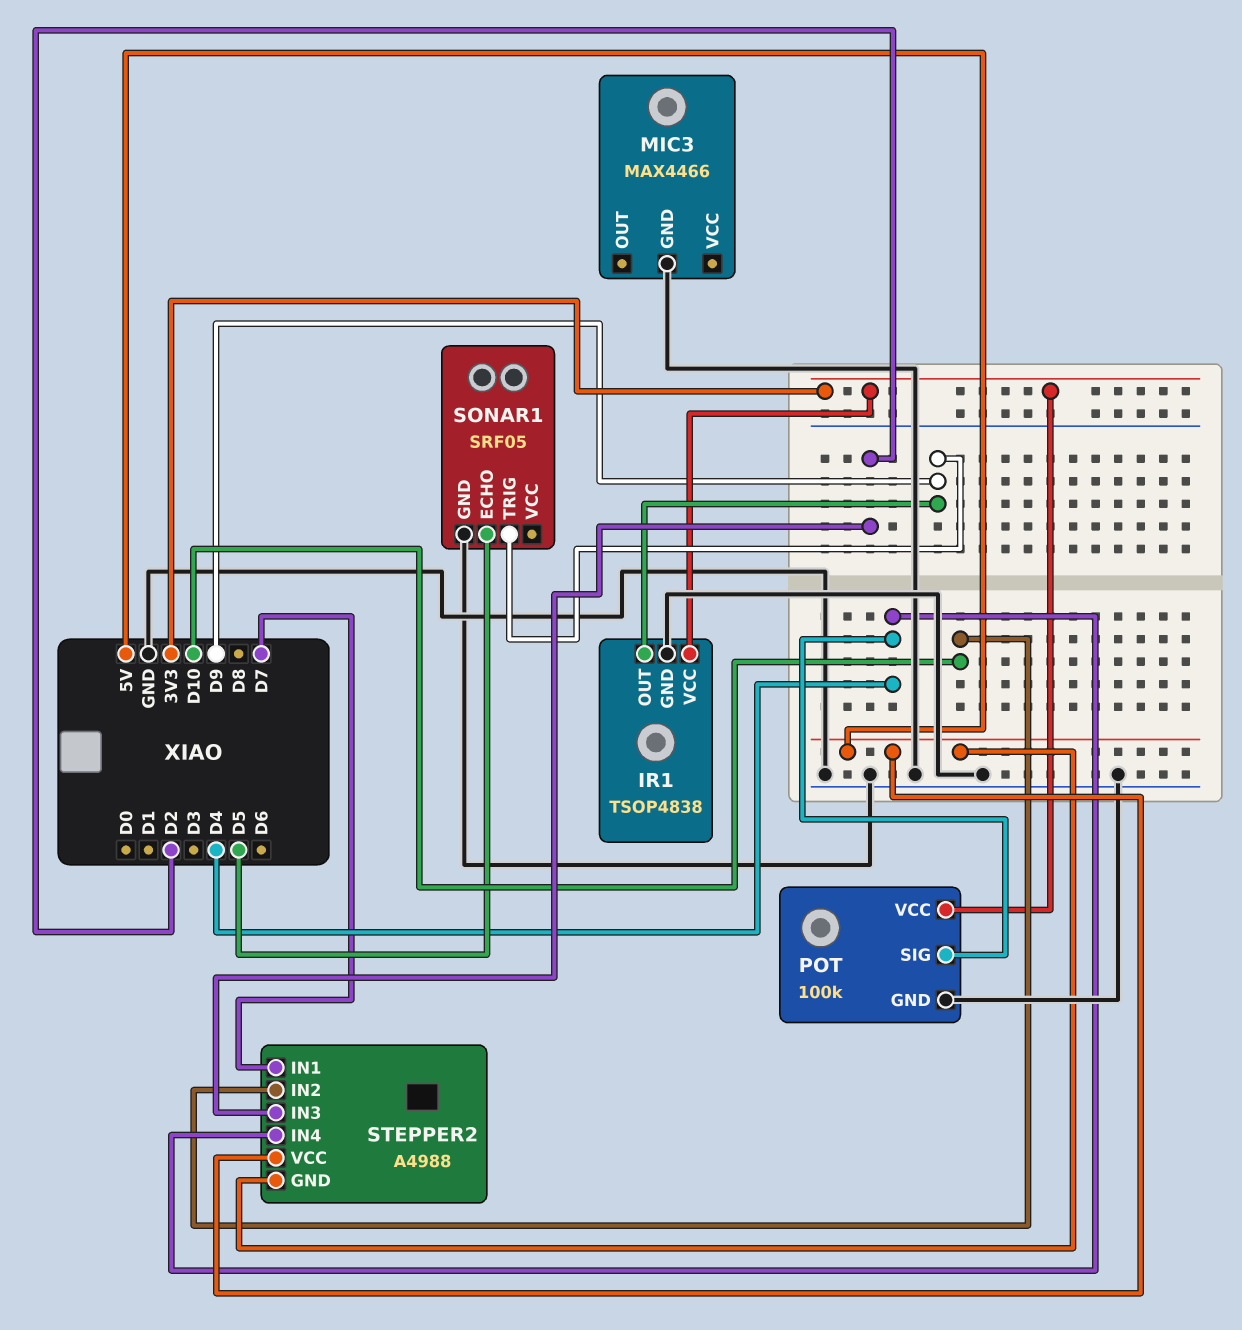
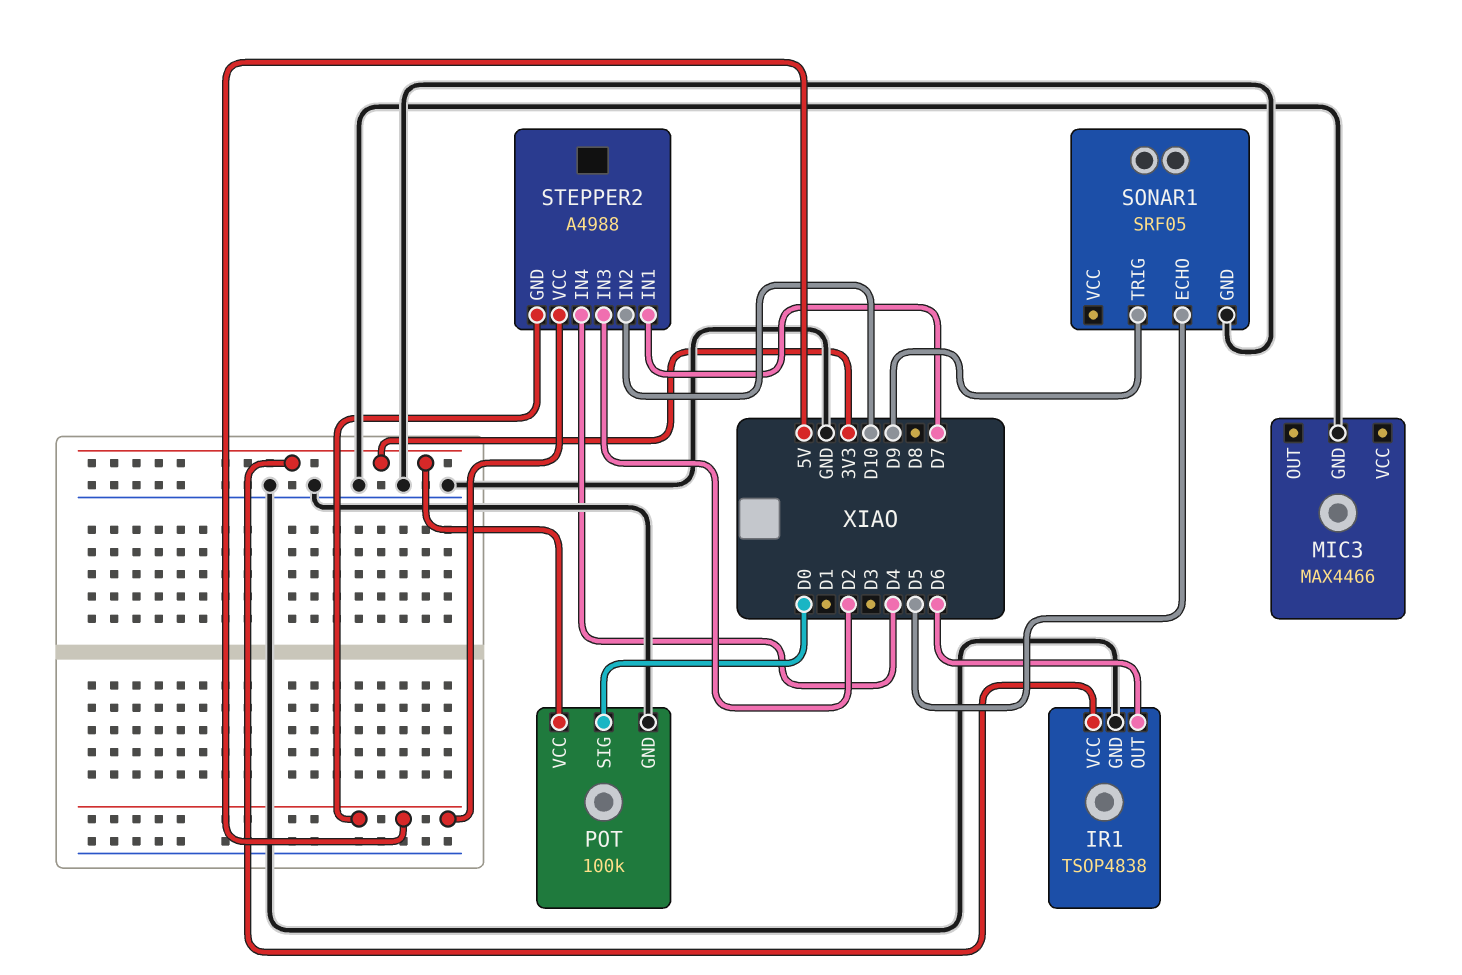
IR1 pin OUT: D9 -> D6
POT pin SIG: D4 -> D0

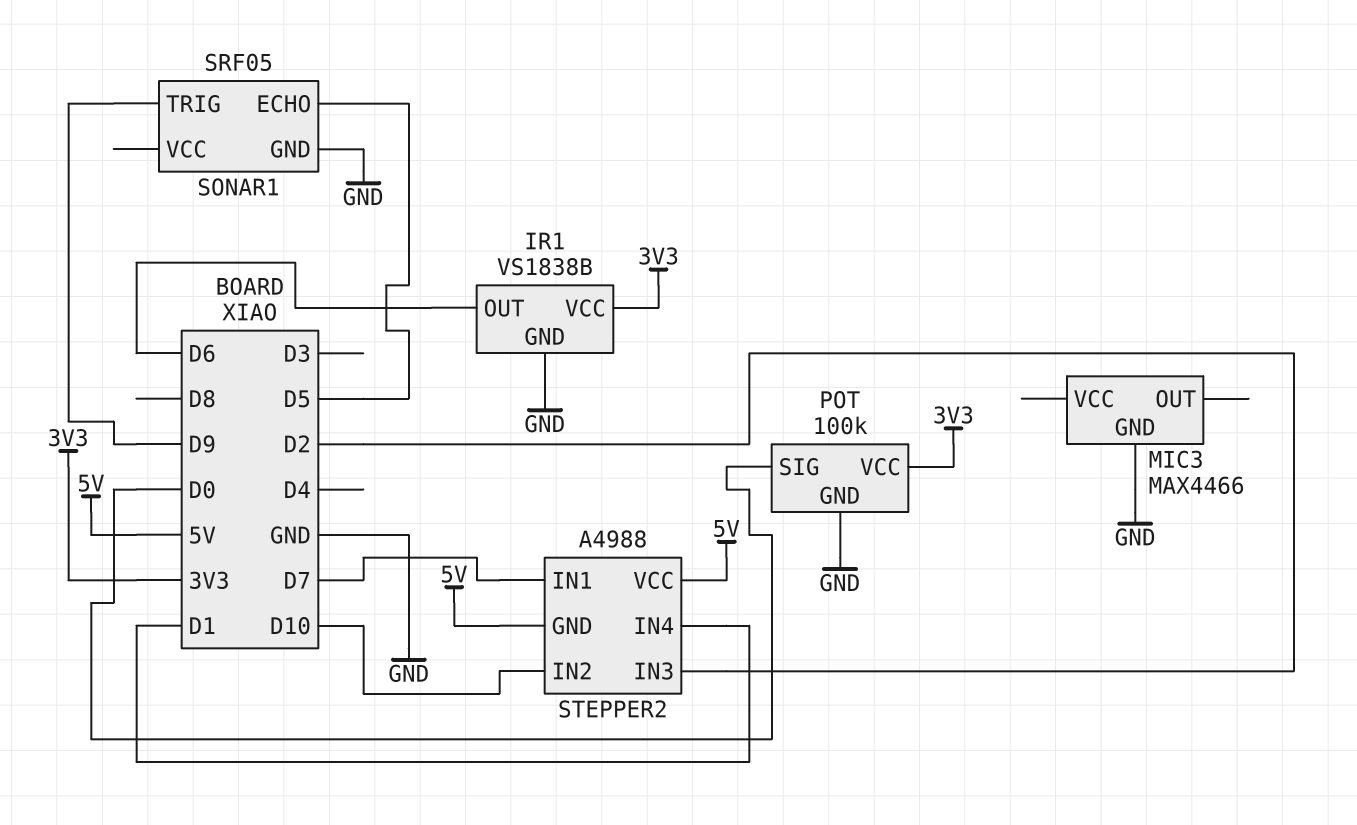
IR1: TSOP4838 -> VS1838B
STEPPER2 pin IN4: D4 -> D1

